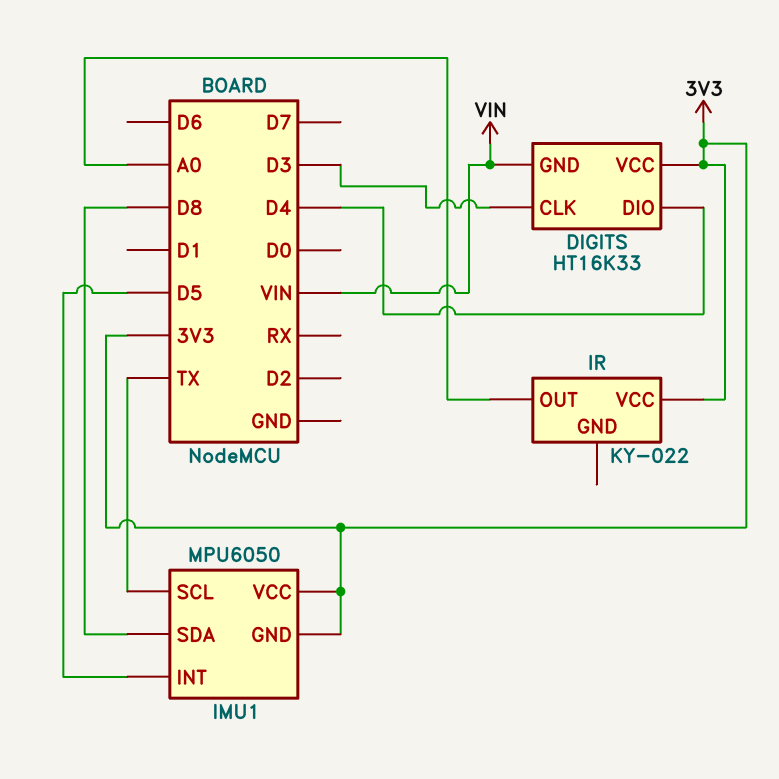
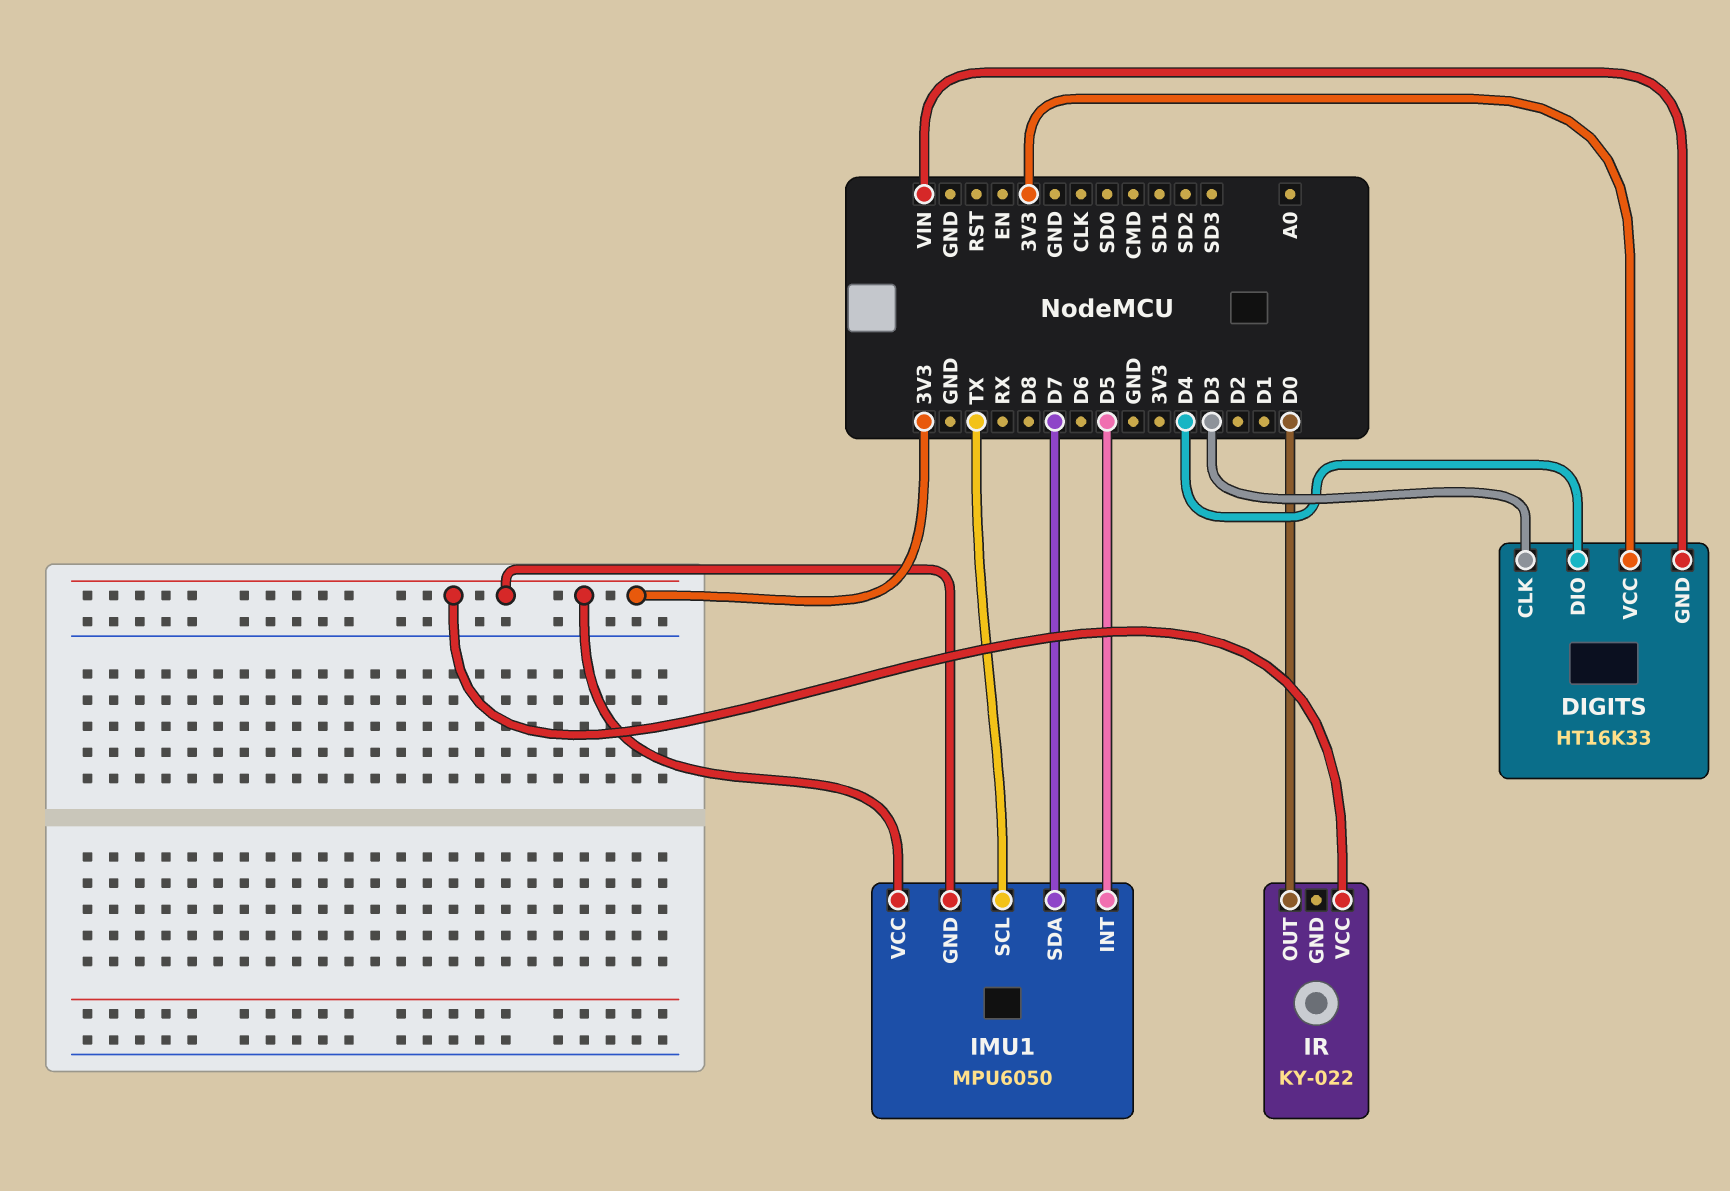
IMU1 pin SDA: D8 -> D7
IR pin OUT: A0 -> D0

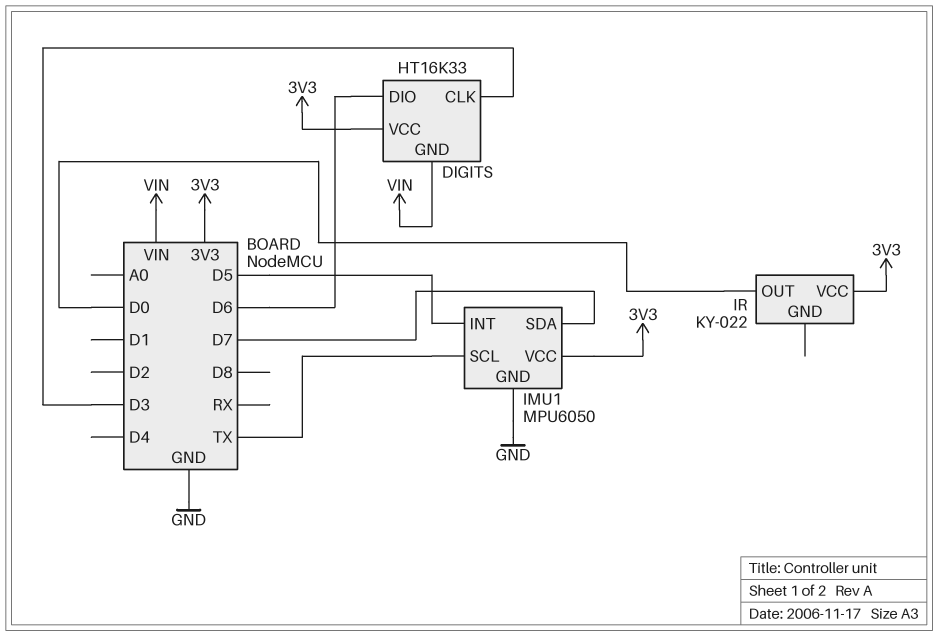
DIGITS pin DIO: D4 -> D6
IMU1 pin GND: 3V3 -> GND

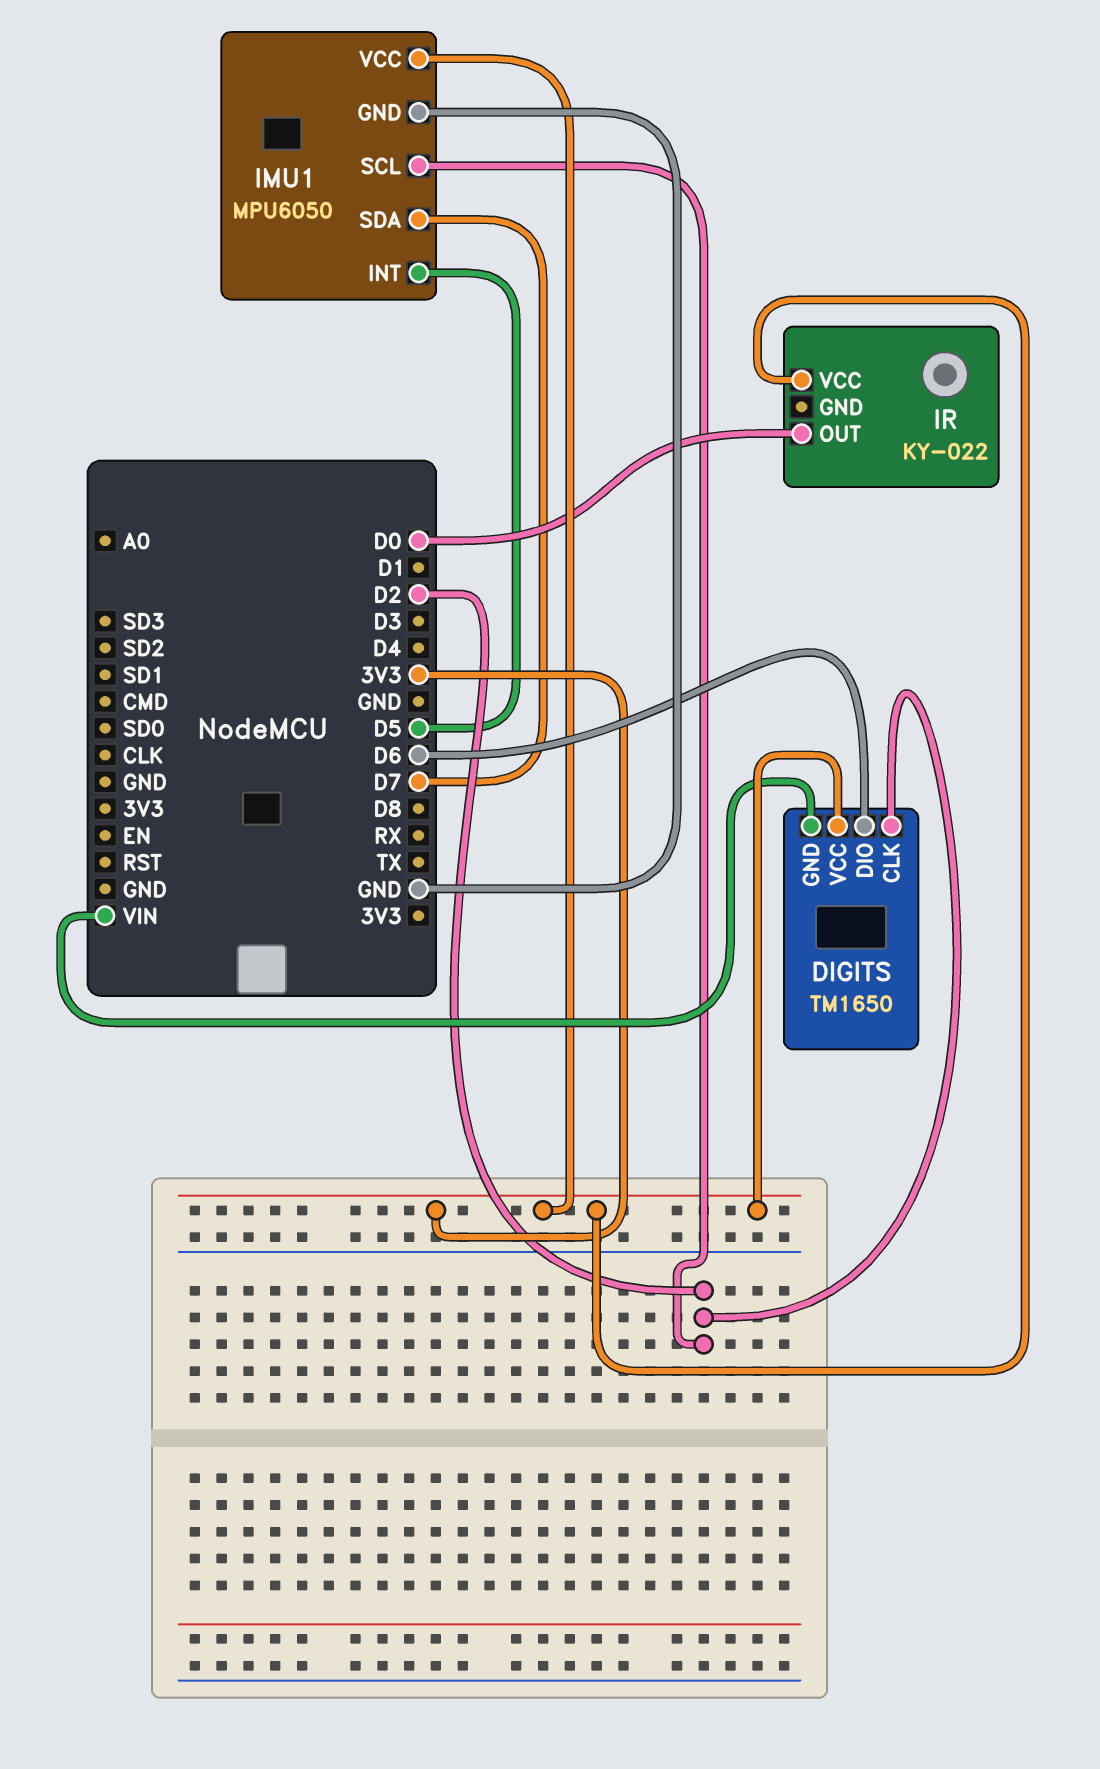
DIGITS: HT16K33 -> TM1650
DIGITS pin CLK: D3 -> D2
IMU1 pin SCL: TX -> D2

